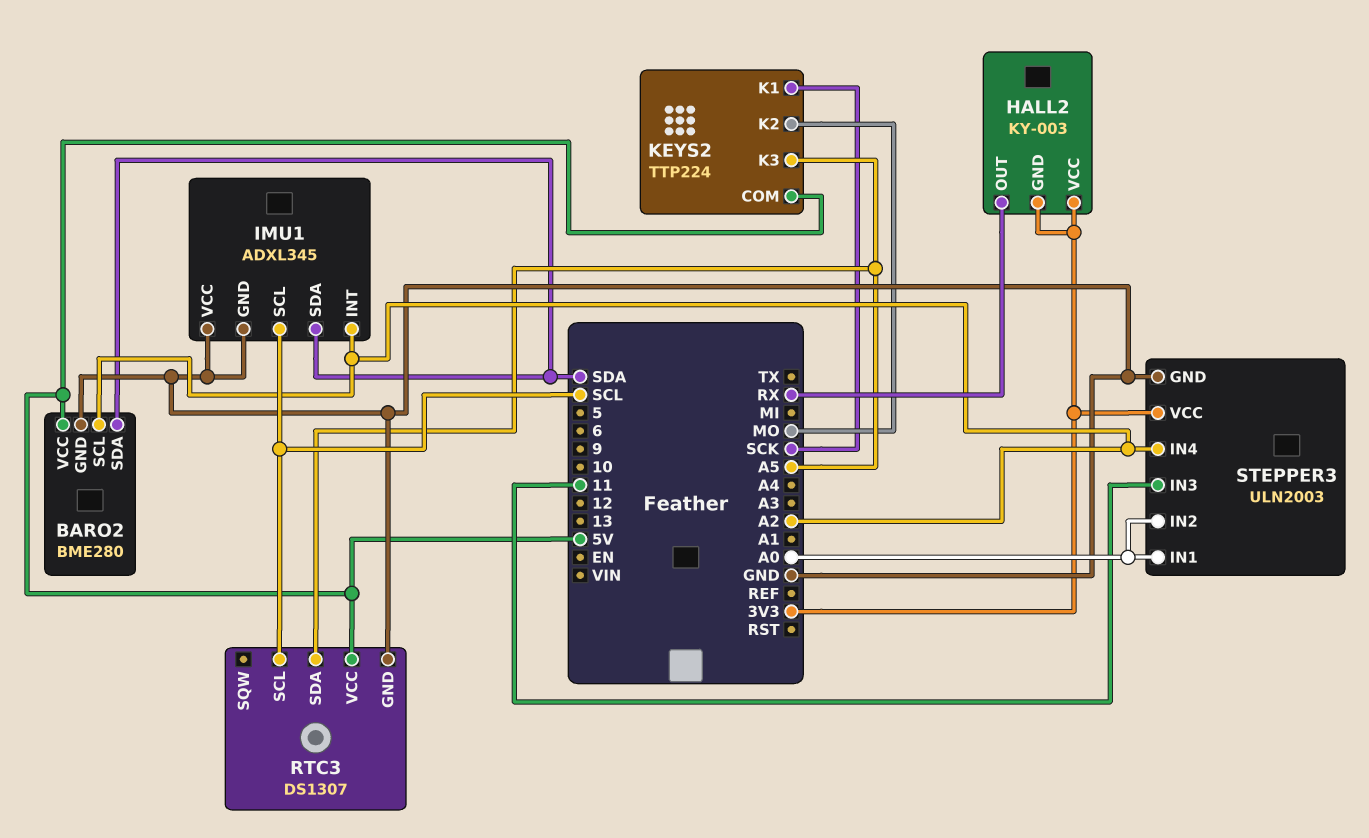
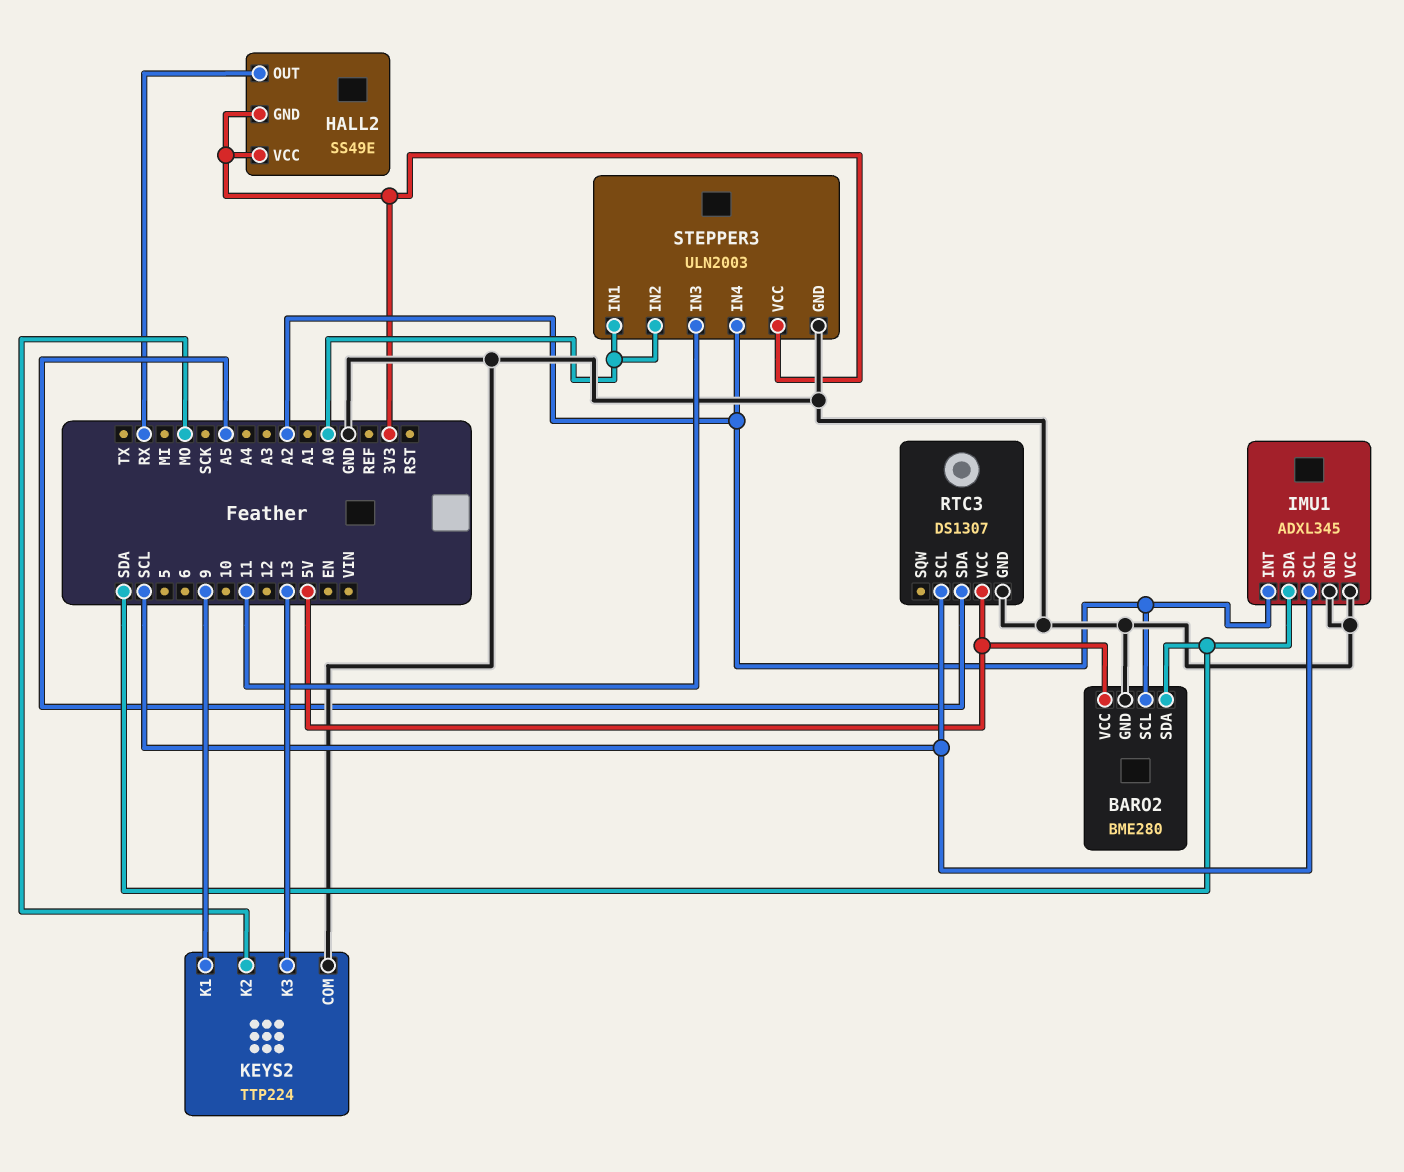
HALL2: KY-003 -> SS49E
KEYS2 pin COM: 5V -> GND
KEYS2 pin K1: SCK -> 9
KEYS2 pin K3: A5 -> 13

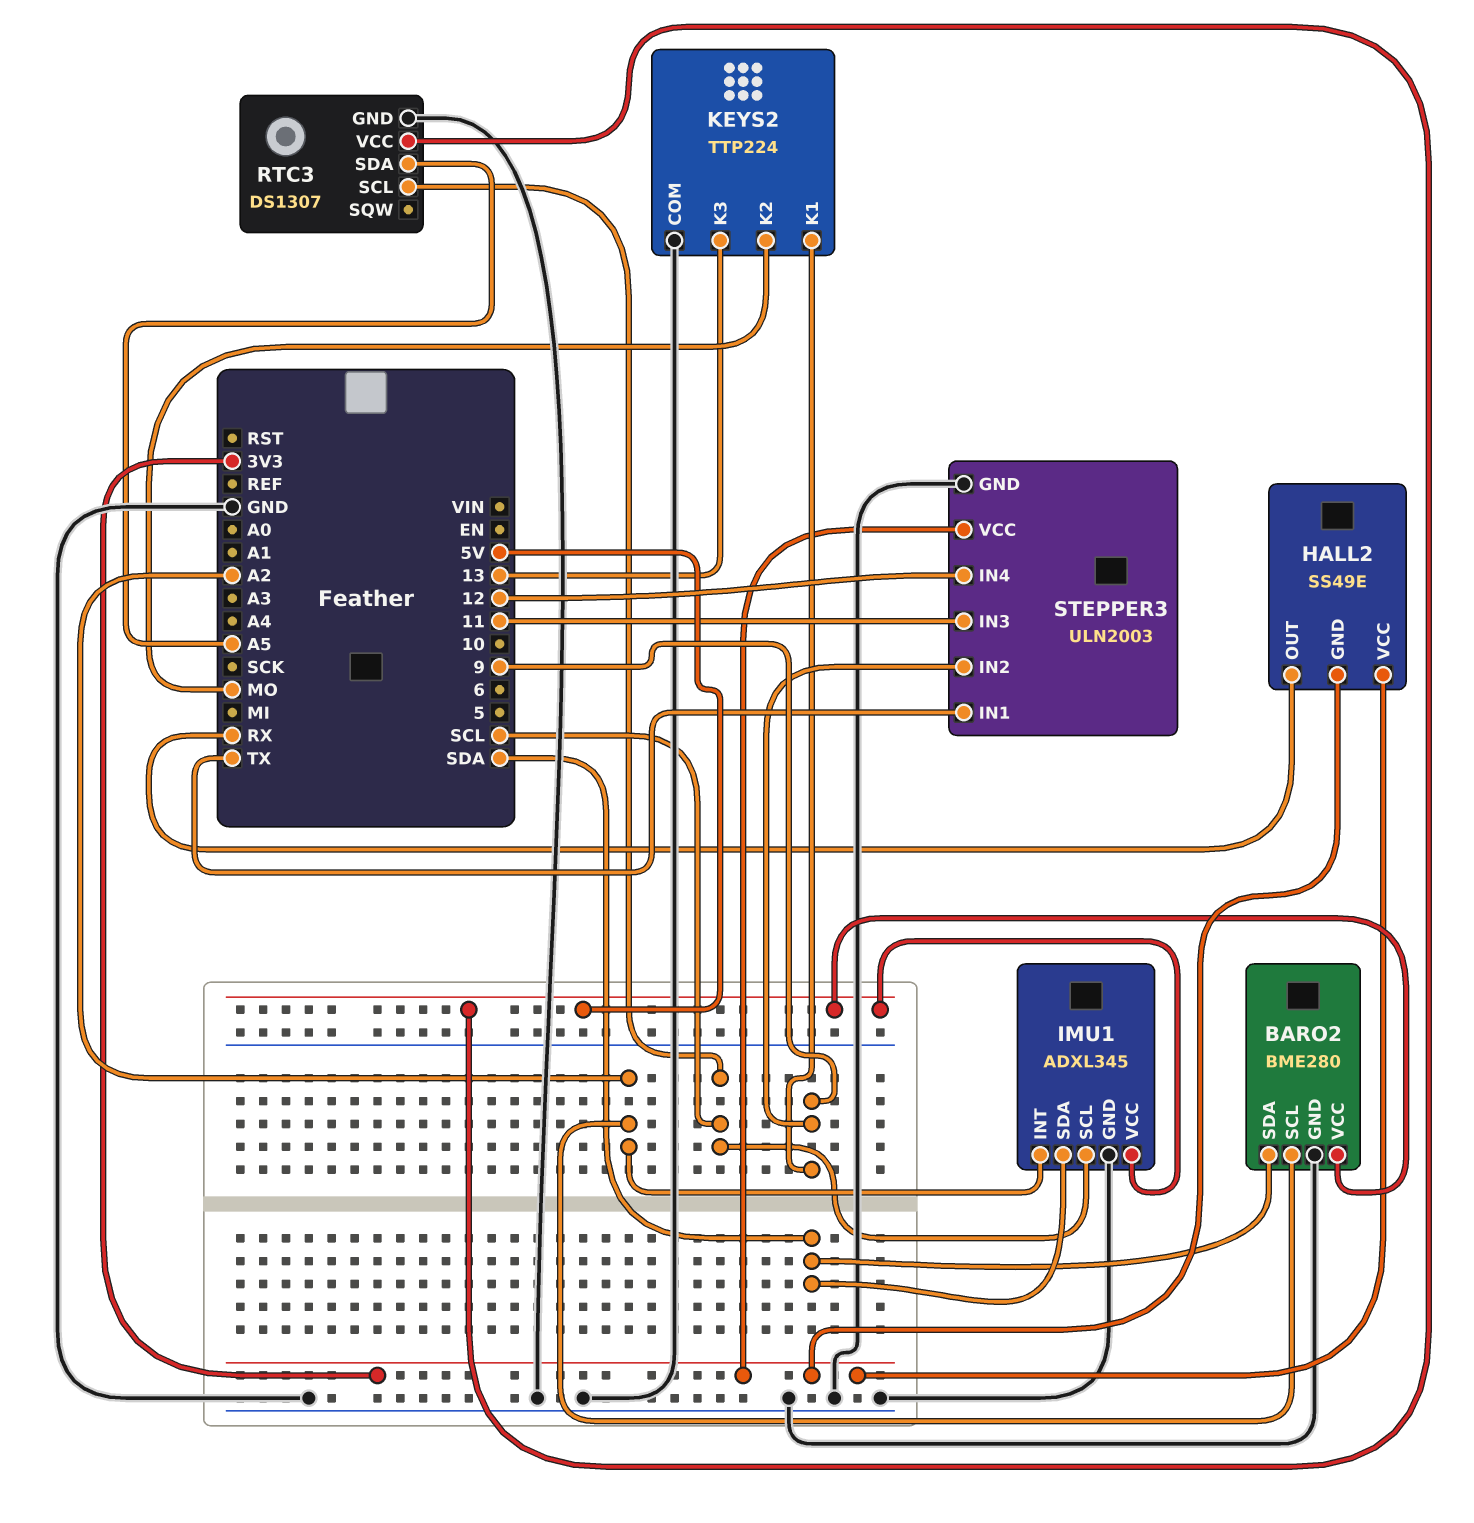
IMU1 pin VCC: GND -> 5V
STEPPER3 pin IN1: A0 -> TX
STEPPER3 pin IN2: A0 -> 9
STEPPER3 pin IN4: A2 -> 12

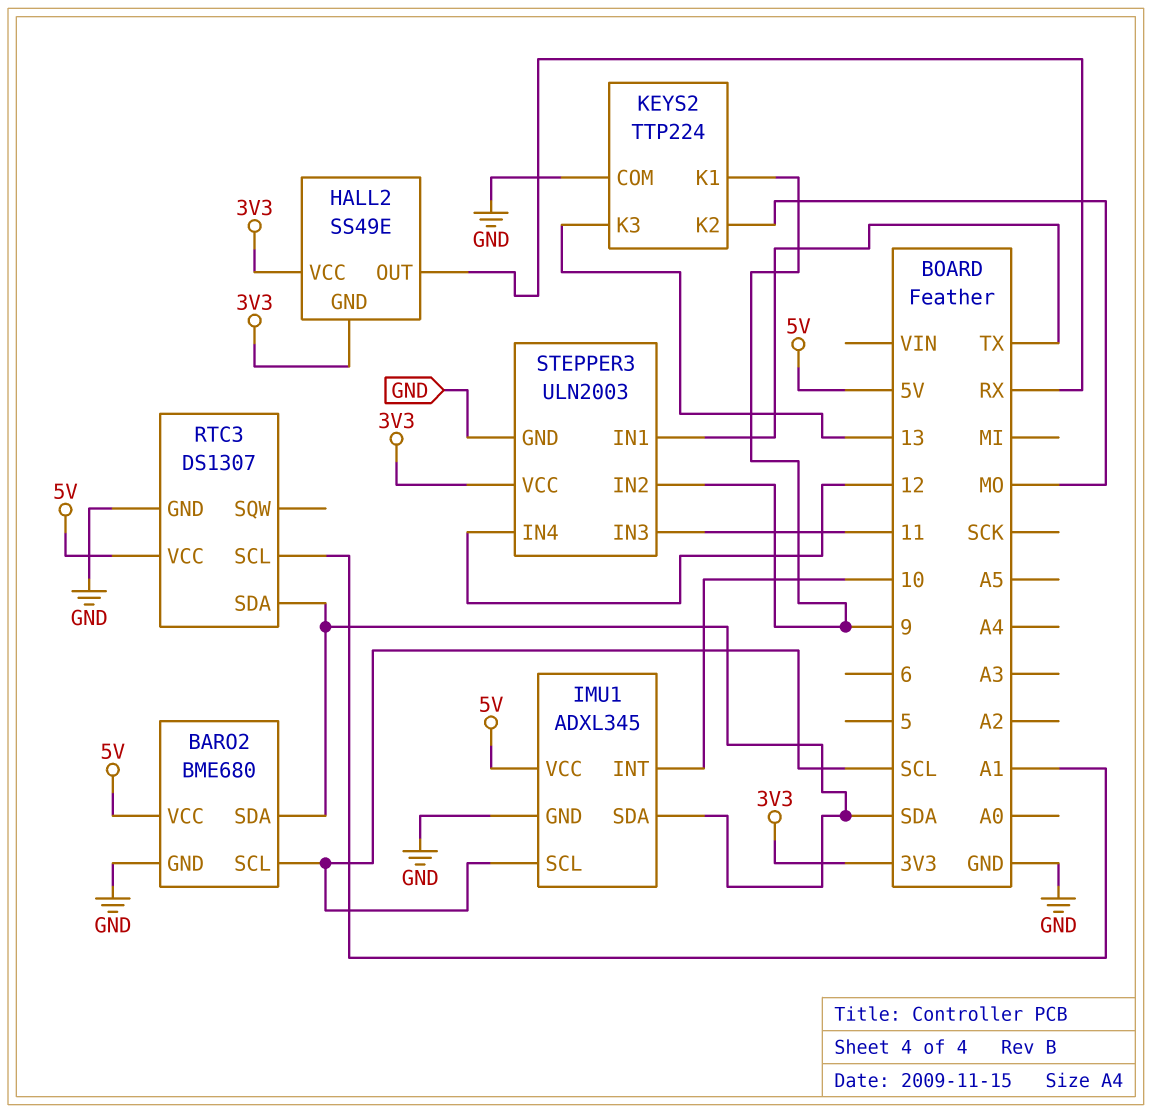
BARO2: BME280 -> BME680
BARO2 pin SCL: A2 -> SCL
IMU1 pin INT: A2 -> 10
RTC3 pin SCL: SCL -> A1
RTC3 pin SDA: A5 -> SDA

